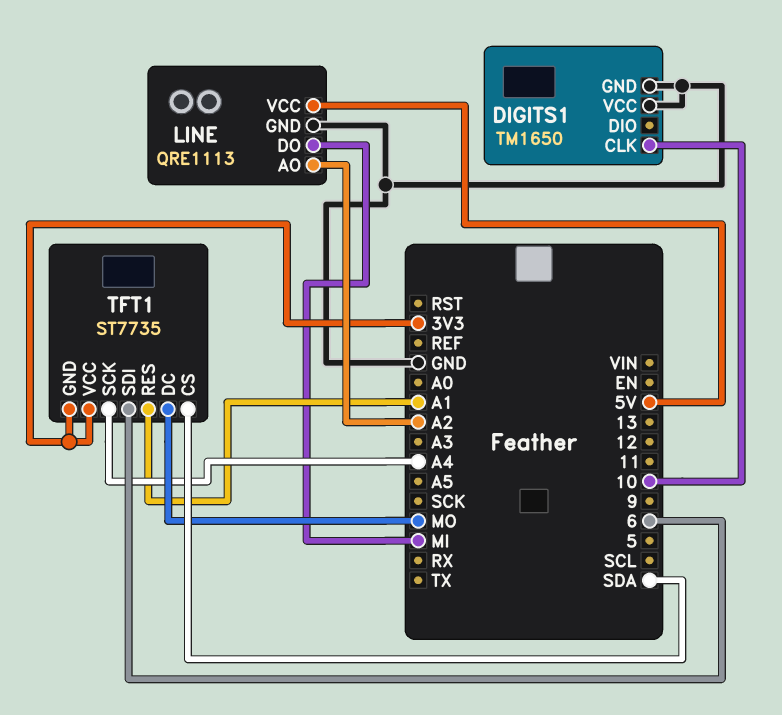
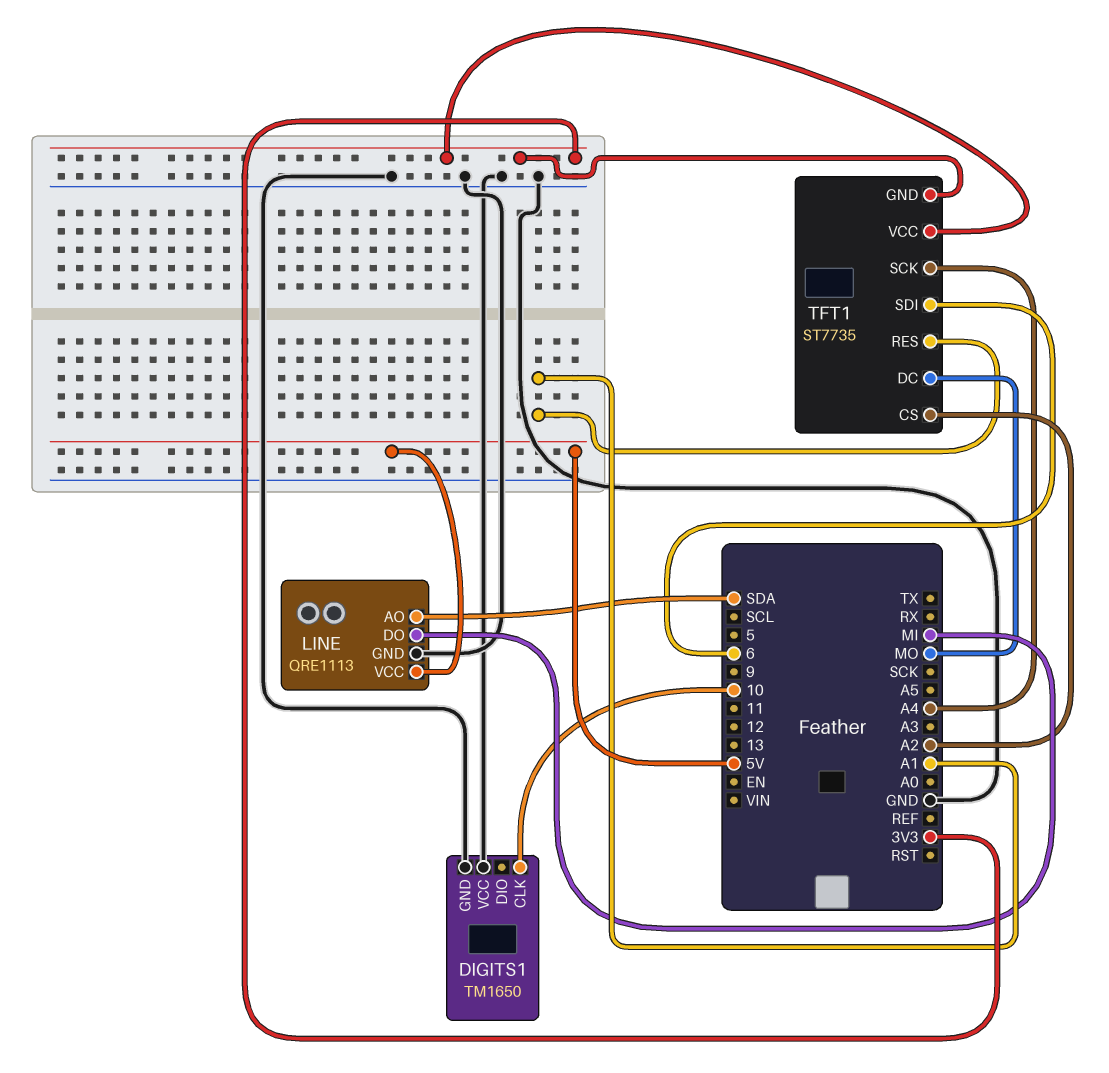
LINE pin AO: A2 -> SDA
TFT1 pin CS: SDA -> A2

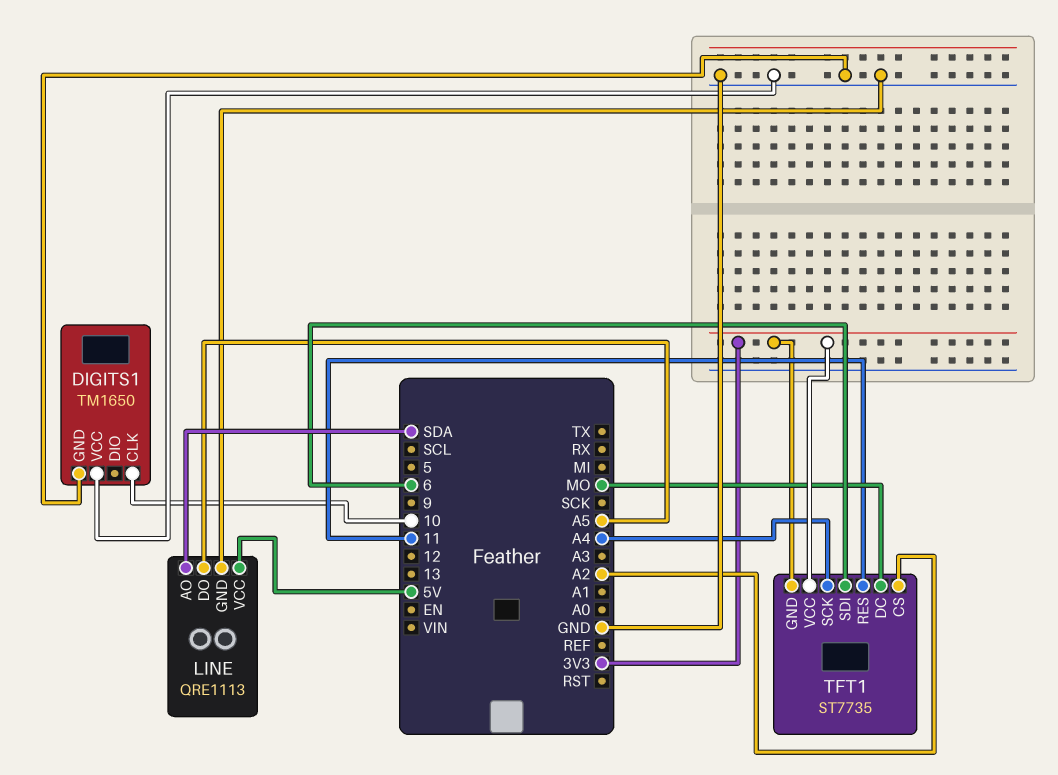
LINE pin DO: MI -> A5
TFT1 pin RES: A1 -> 11

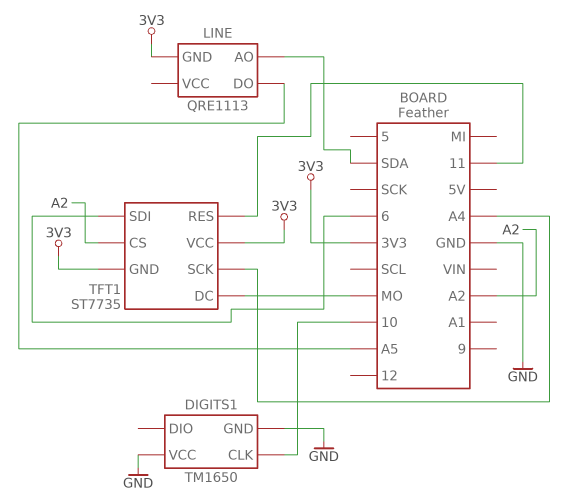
LINE pin GND: GND -> 3V3
LINE pin VCC: 5V -> none

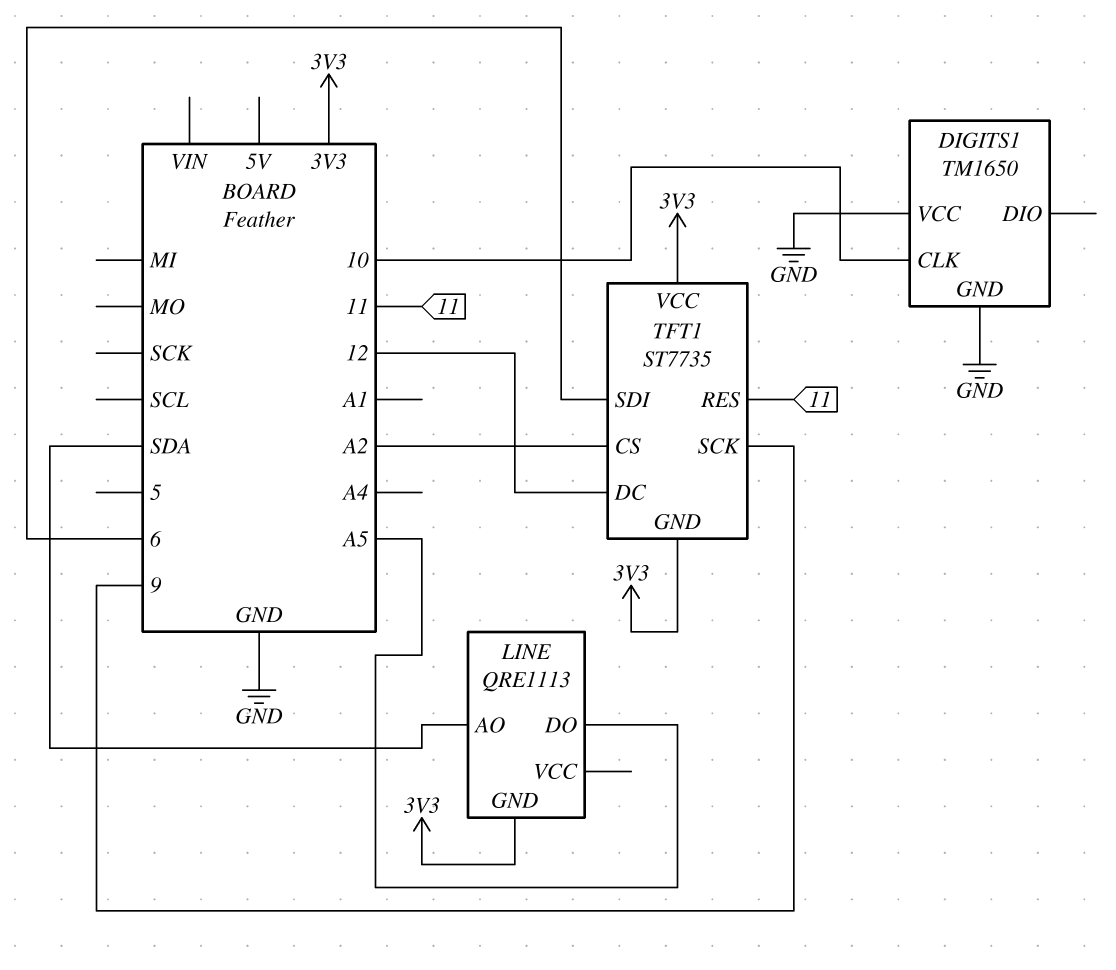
TFT1 pin DC: MO -> 12
TFT1 pin SCK: A4 -> 9

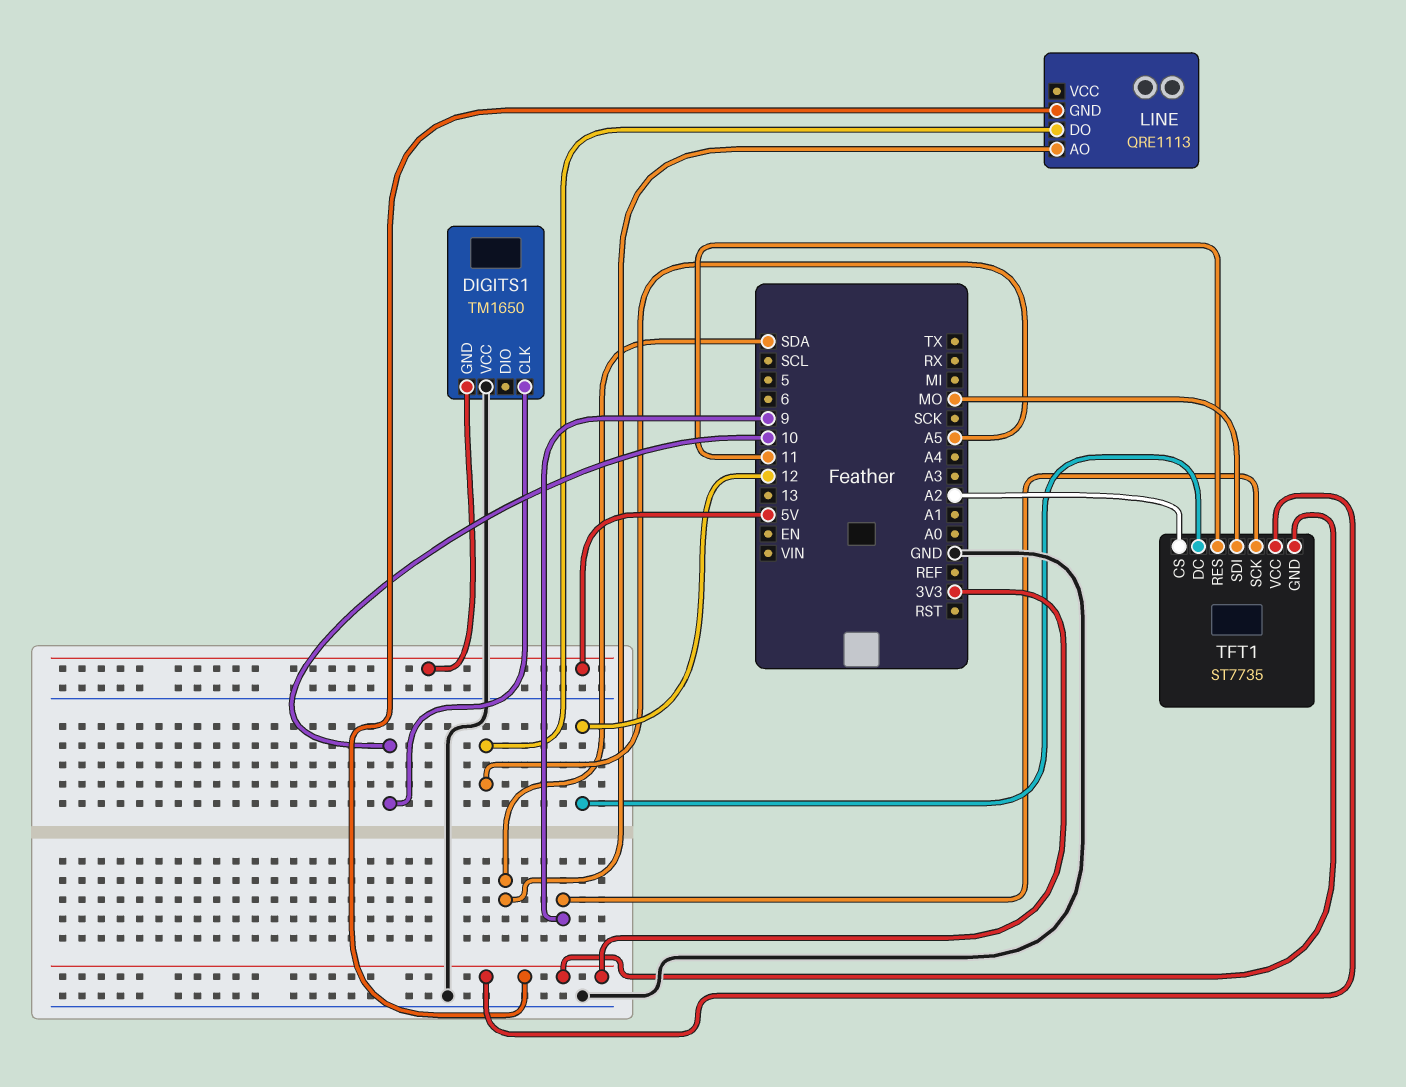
DIGITS1 pin GND: GND -> 5V
TFT1 pin SDI: 6 -> MO

